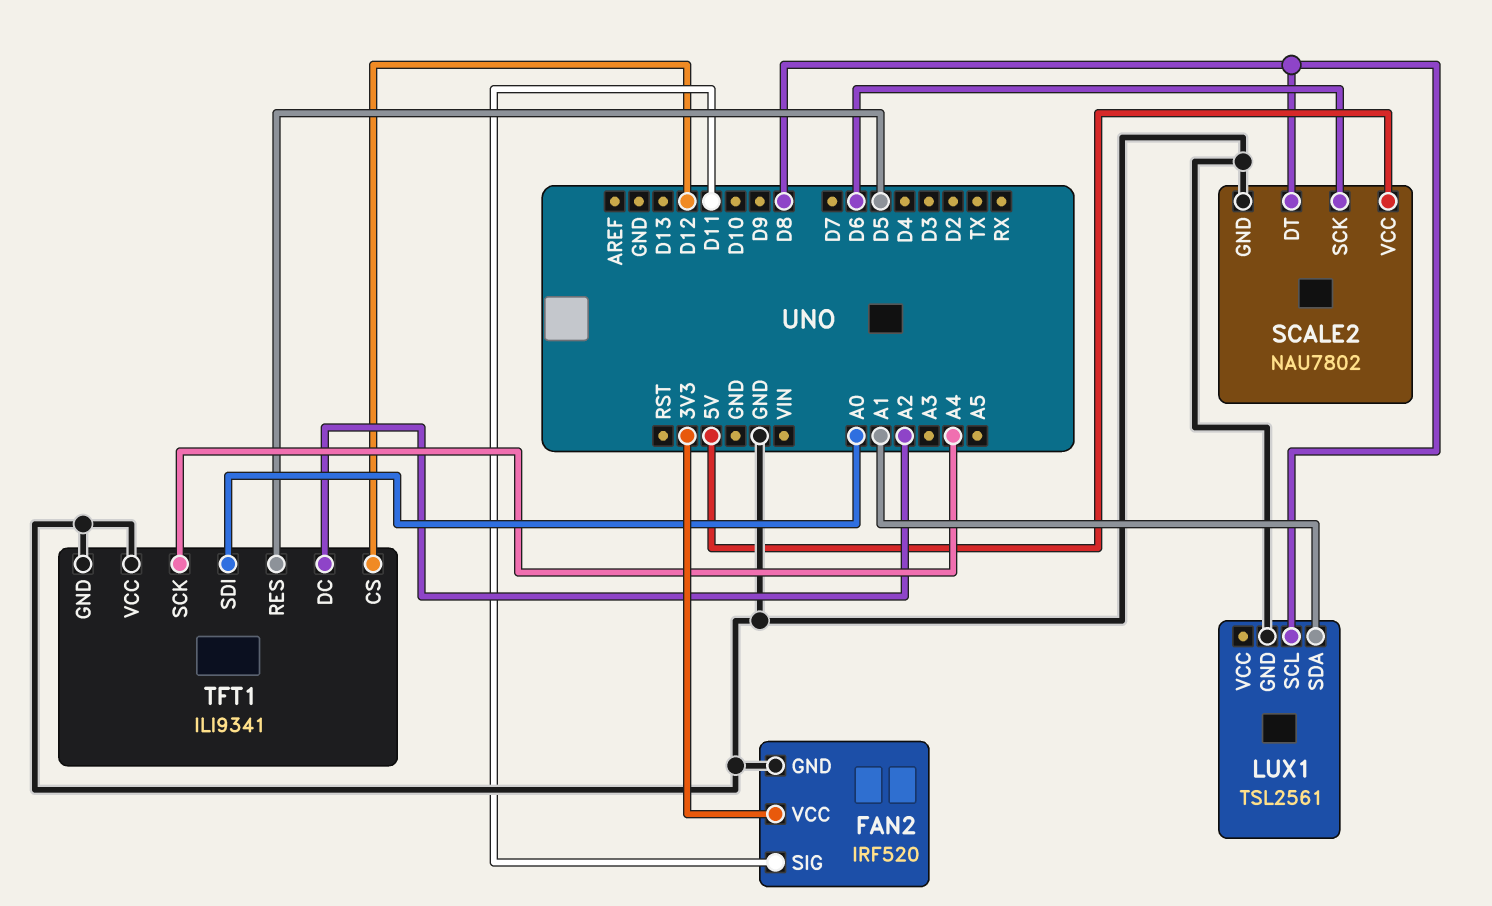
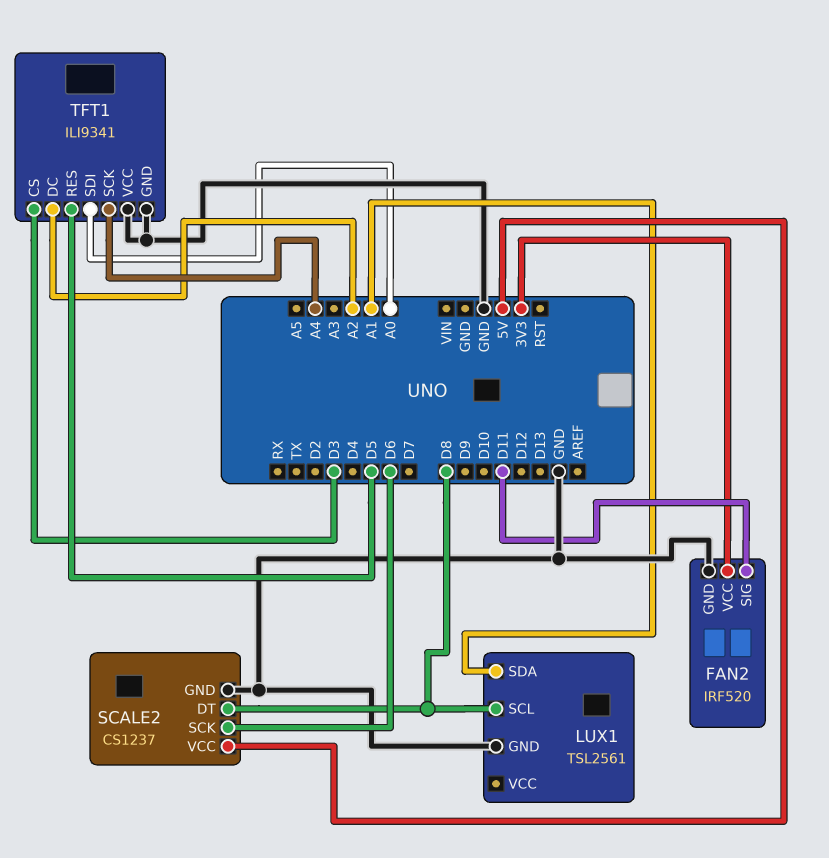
SCALE2: NAU7802 -> CS1237
TFT1 pin CS: D12 -> D3

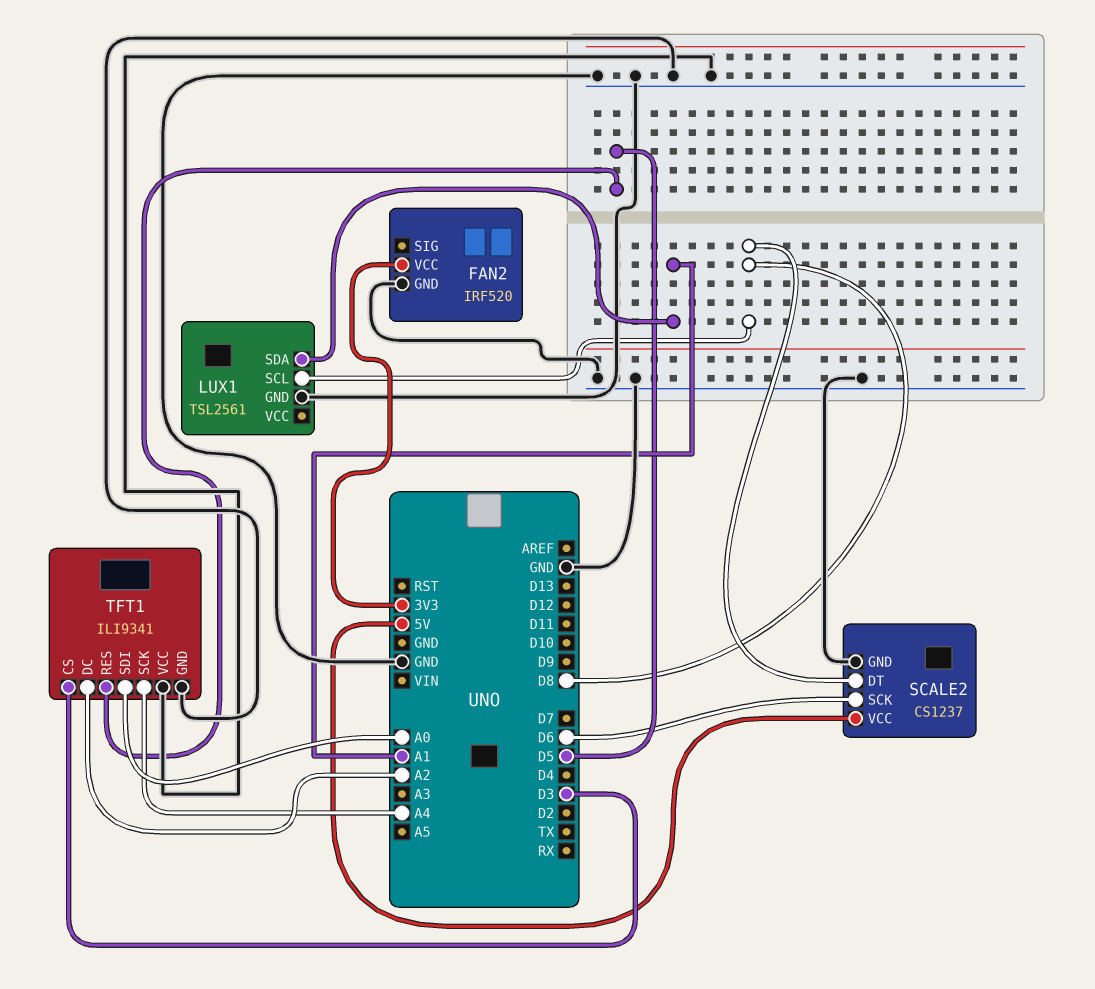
FAN2 pin SIG: D11 -> none

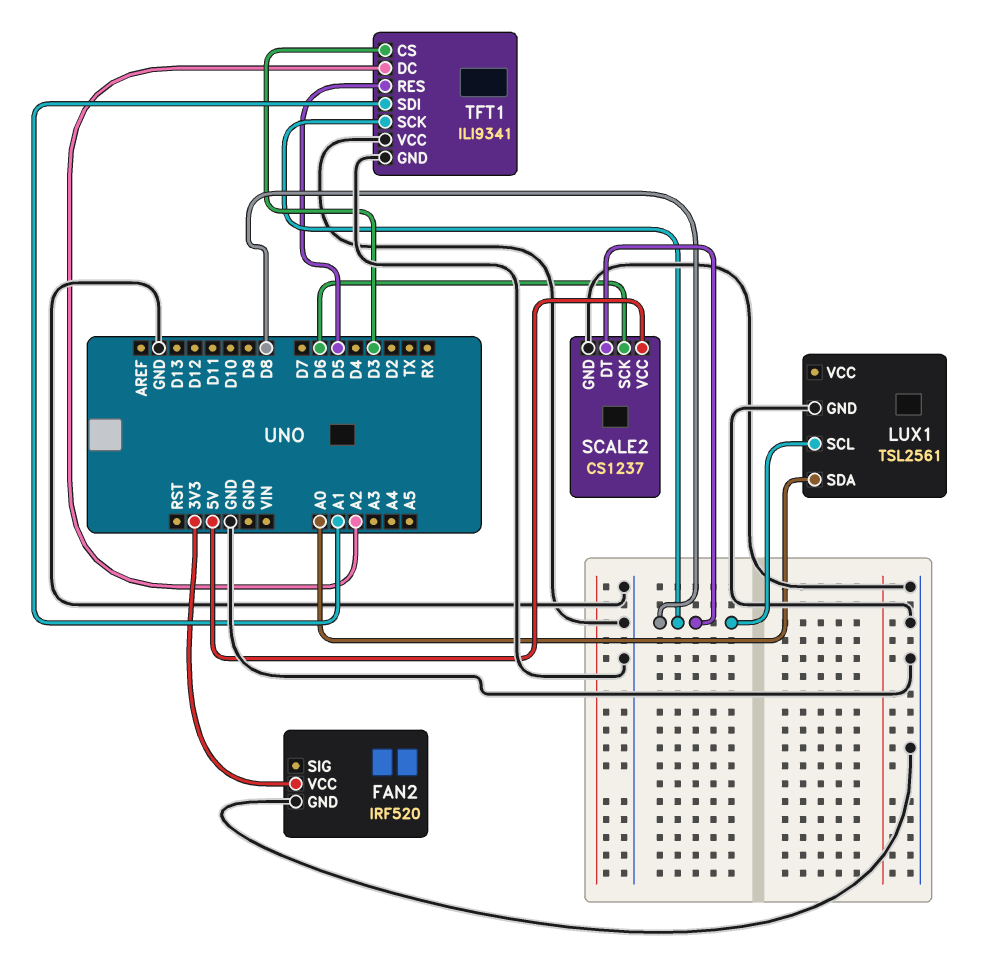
LUX1 pin SDA: A1 -> A0
TFT1 pin SCK: A4 -> D8
TFT1 pin SDI: A0 -> A1

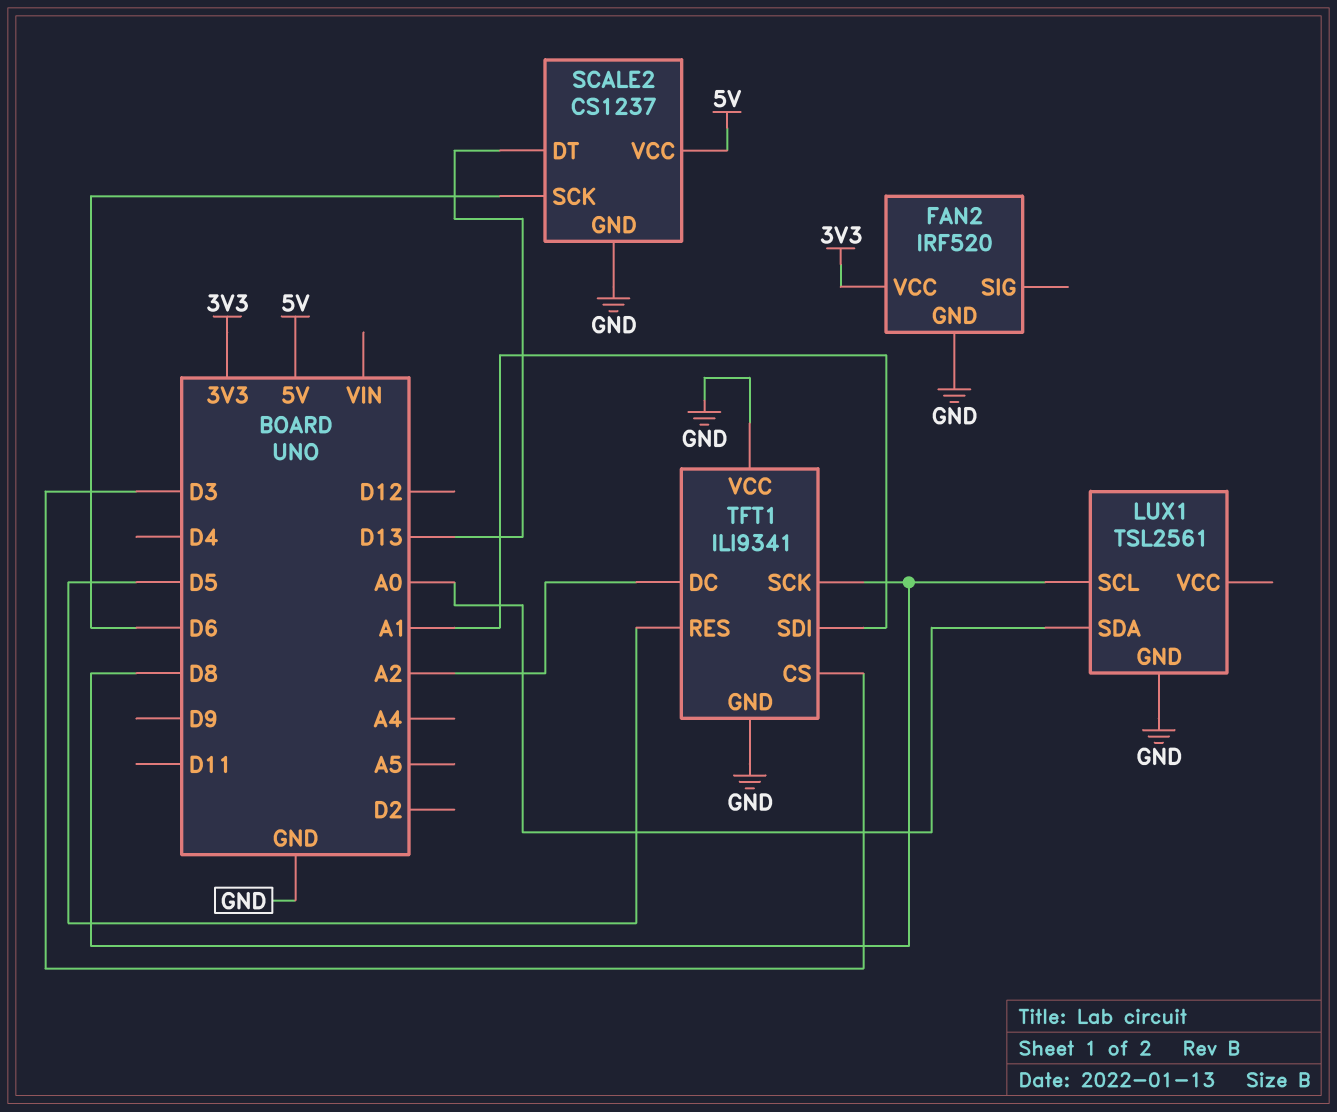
SCALE2 pin DT: D8 -> D13

